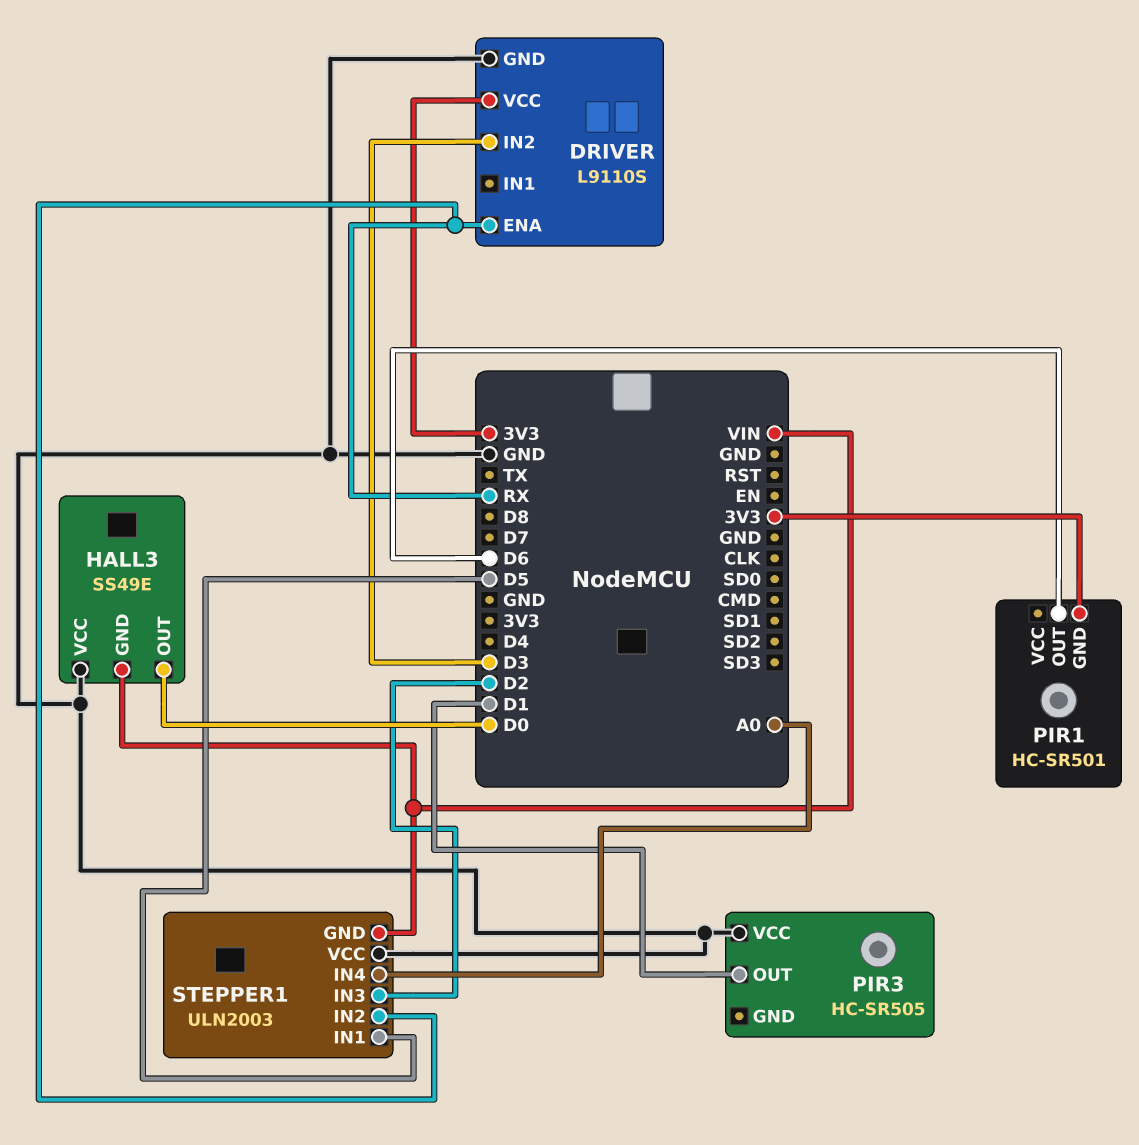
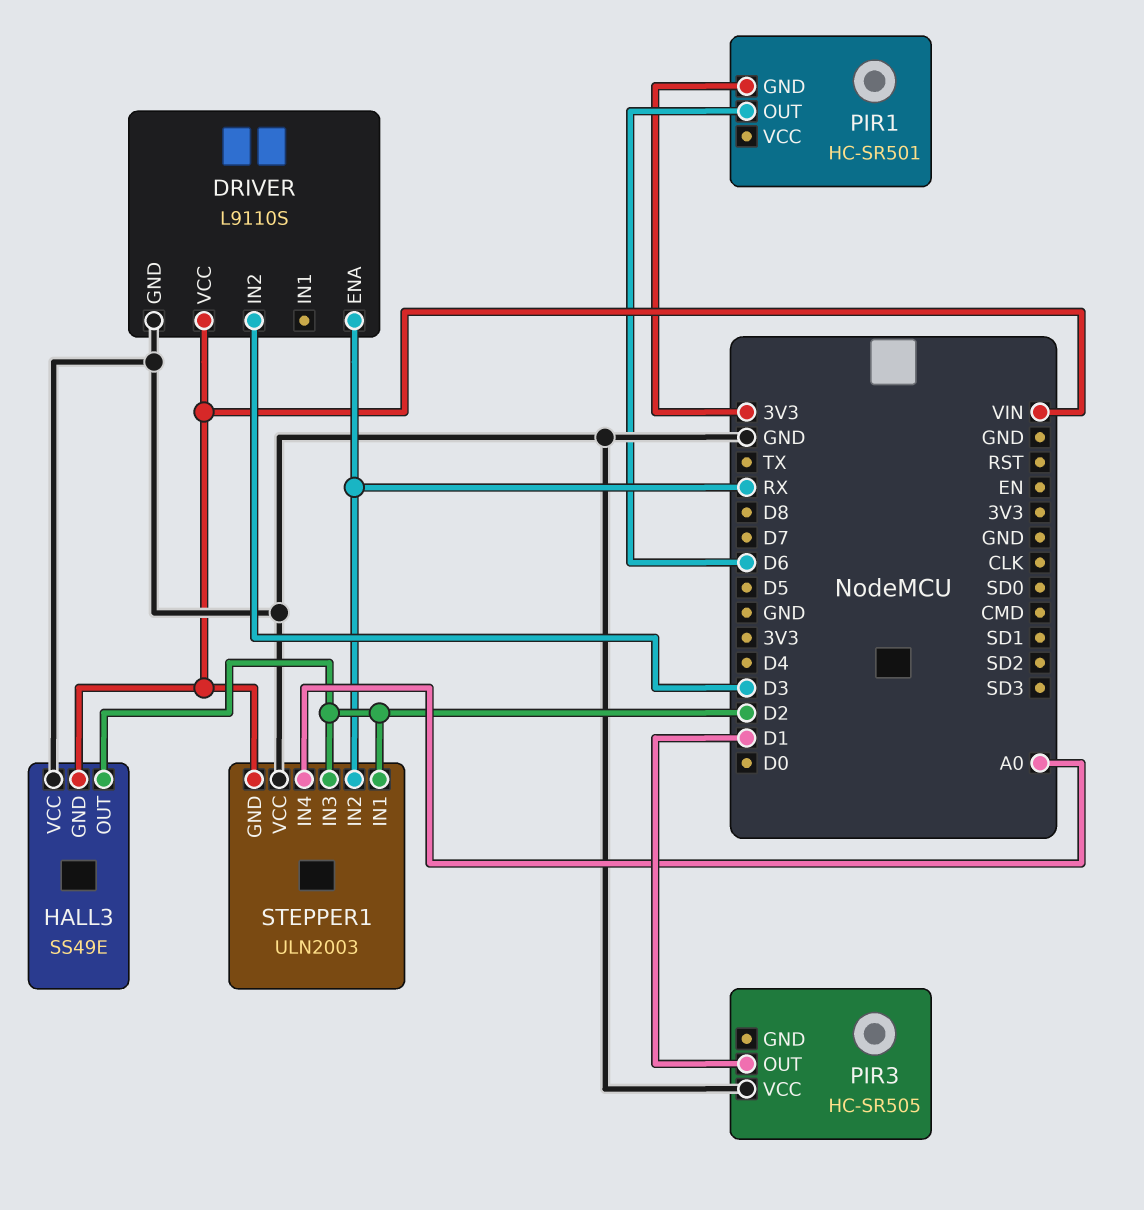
DRIVER pin VCC: 3V3 -> VIN
HALL3 pin OUT: D0 -> D2
STEPPER1 pin IN1: D5 -> D2

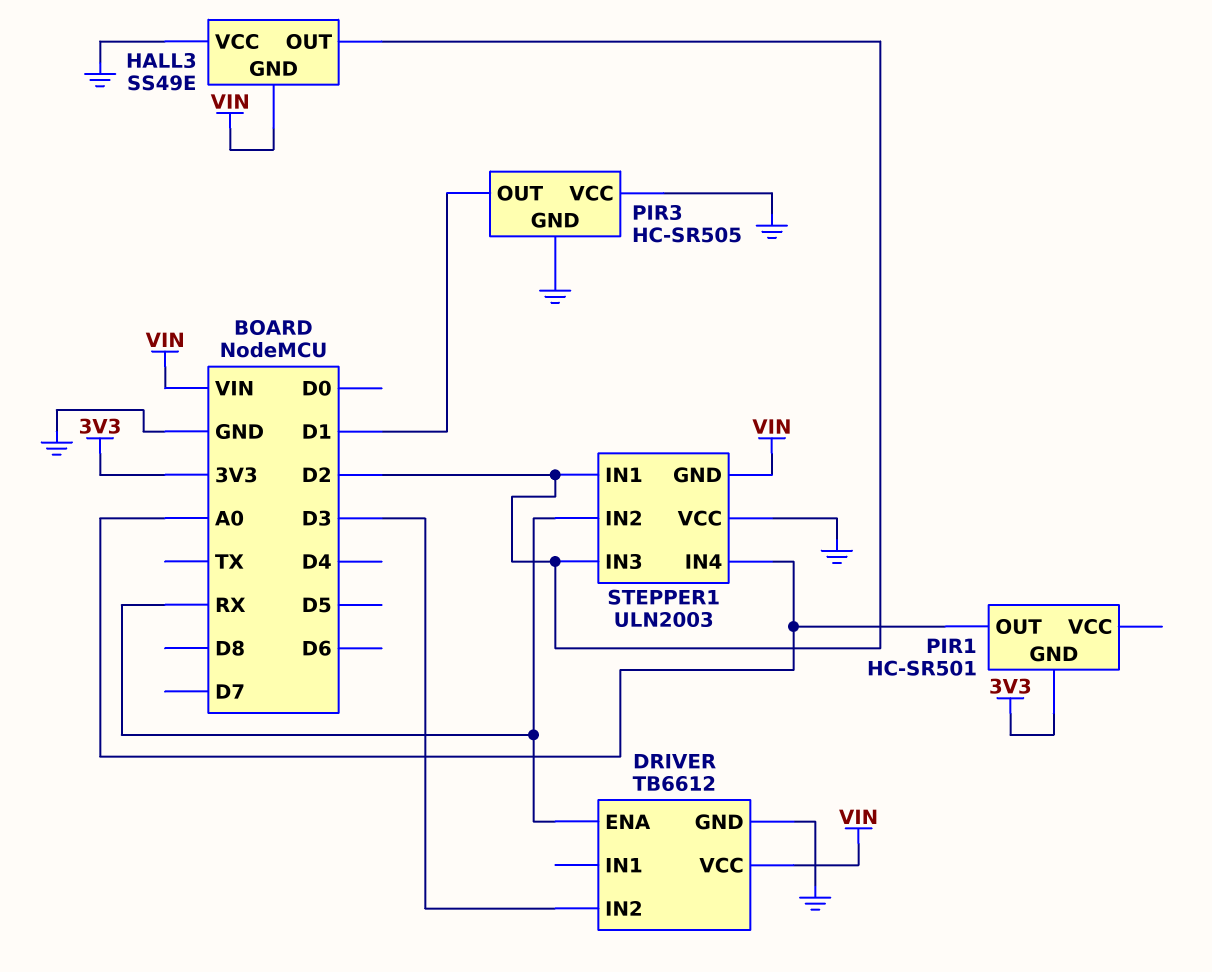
DRIVER: L9110S -> TB6612
PIR1 pin OUT: D6 -> A0
PIR3 pin GND: none -> GND

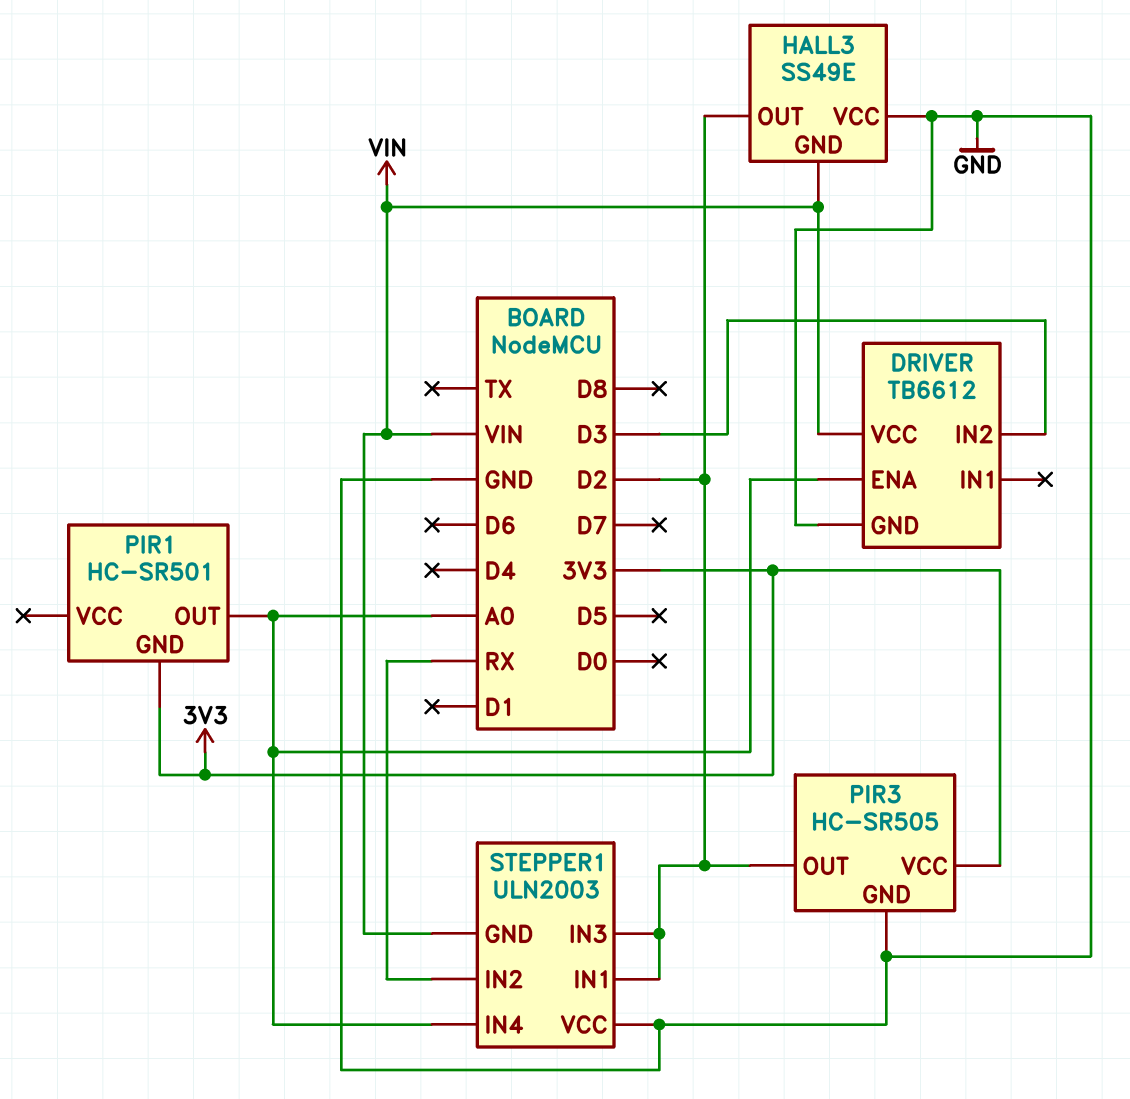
DRIVER pin ENA: RX -> A0
PIR3 pin OUT: D1 -> D2
PIR3 pin VCC: GND -> 3V3

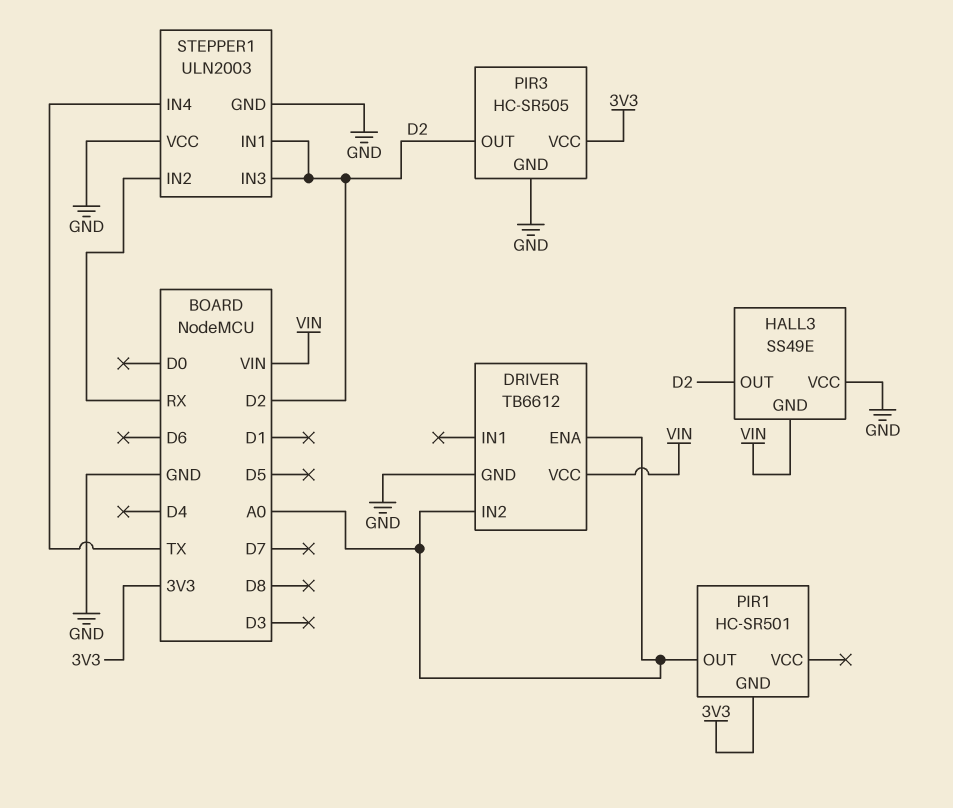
DRIVER pin IN2: D3 -> A0
STEPPER1 pin GND: VIN -> GND
STEPPER1 pin IN4: A0 -> TX

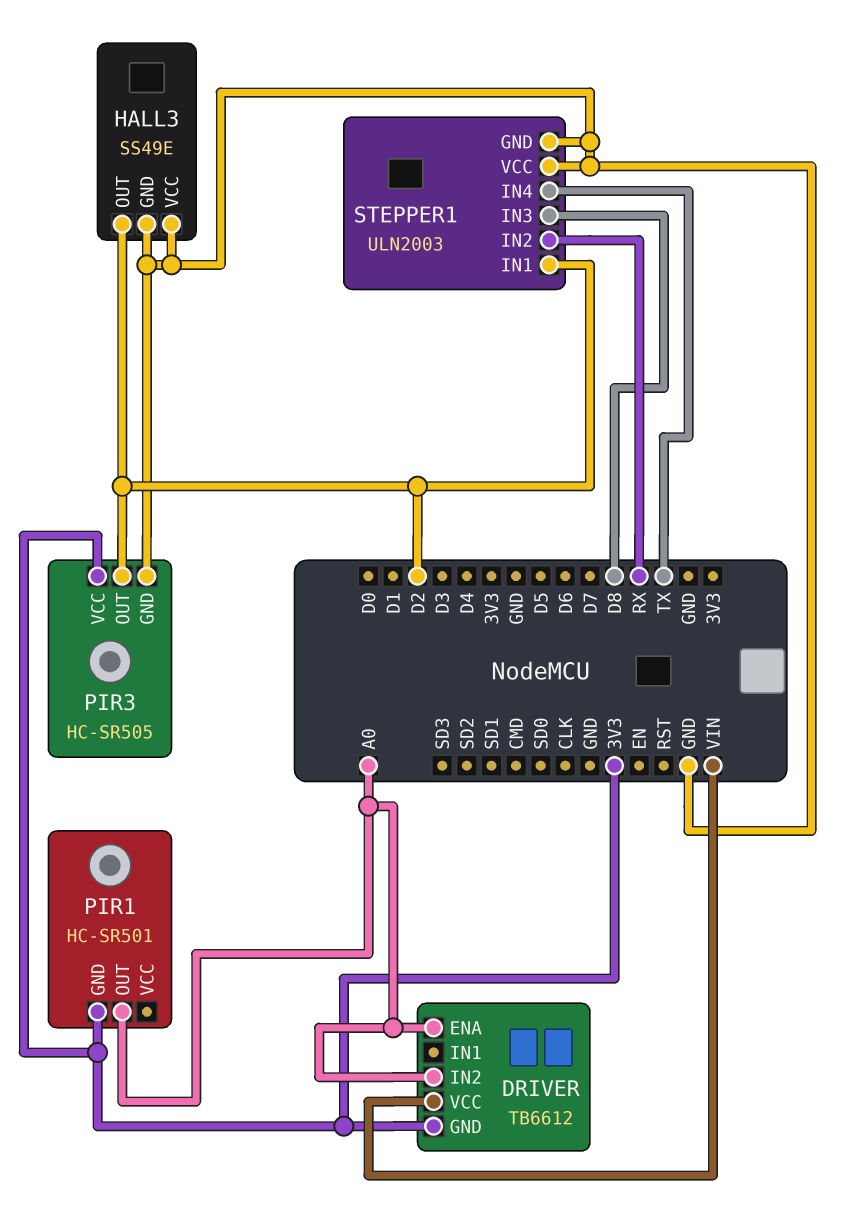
DRIVER pin GND: GND -> 3V3
HALL3 pin GND: VIN -> GND
STEPPER1 pin IN3: D2 -> D8

